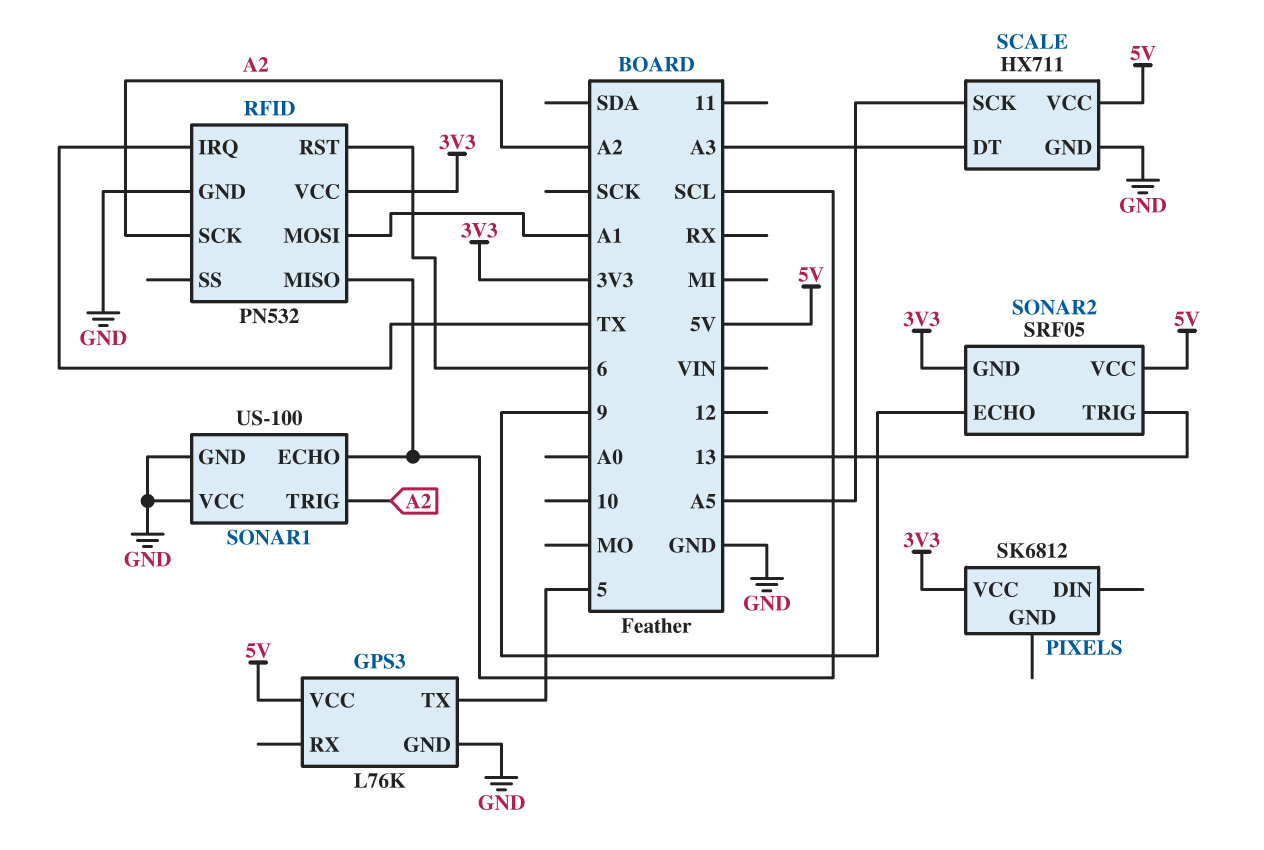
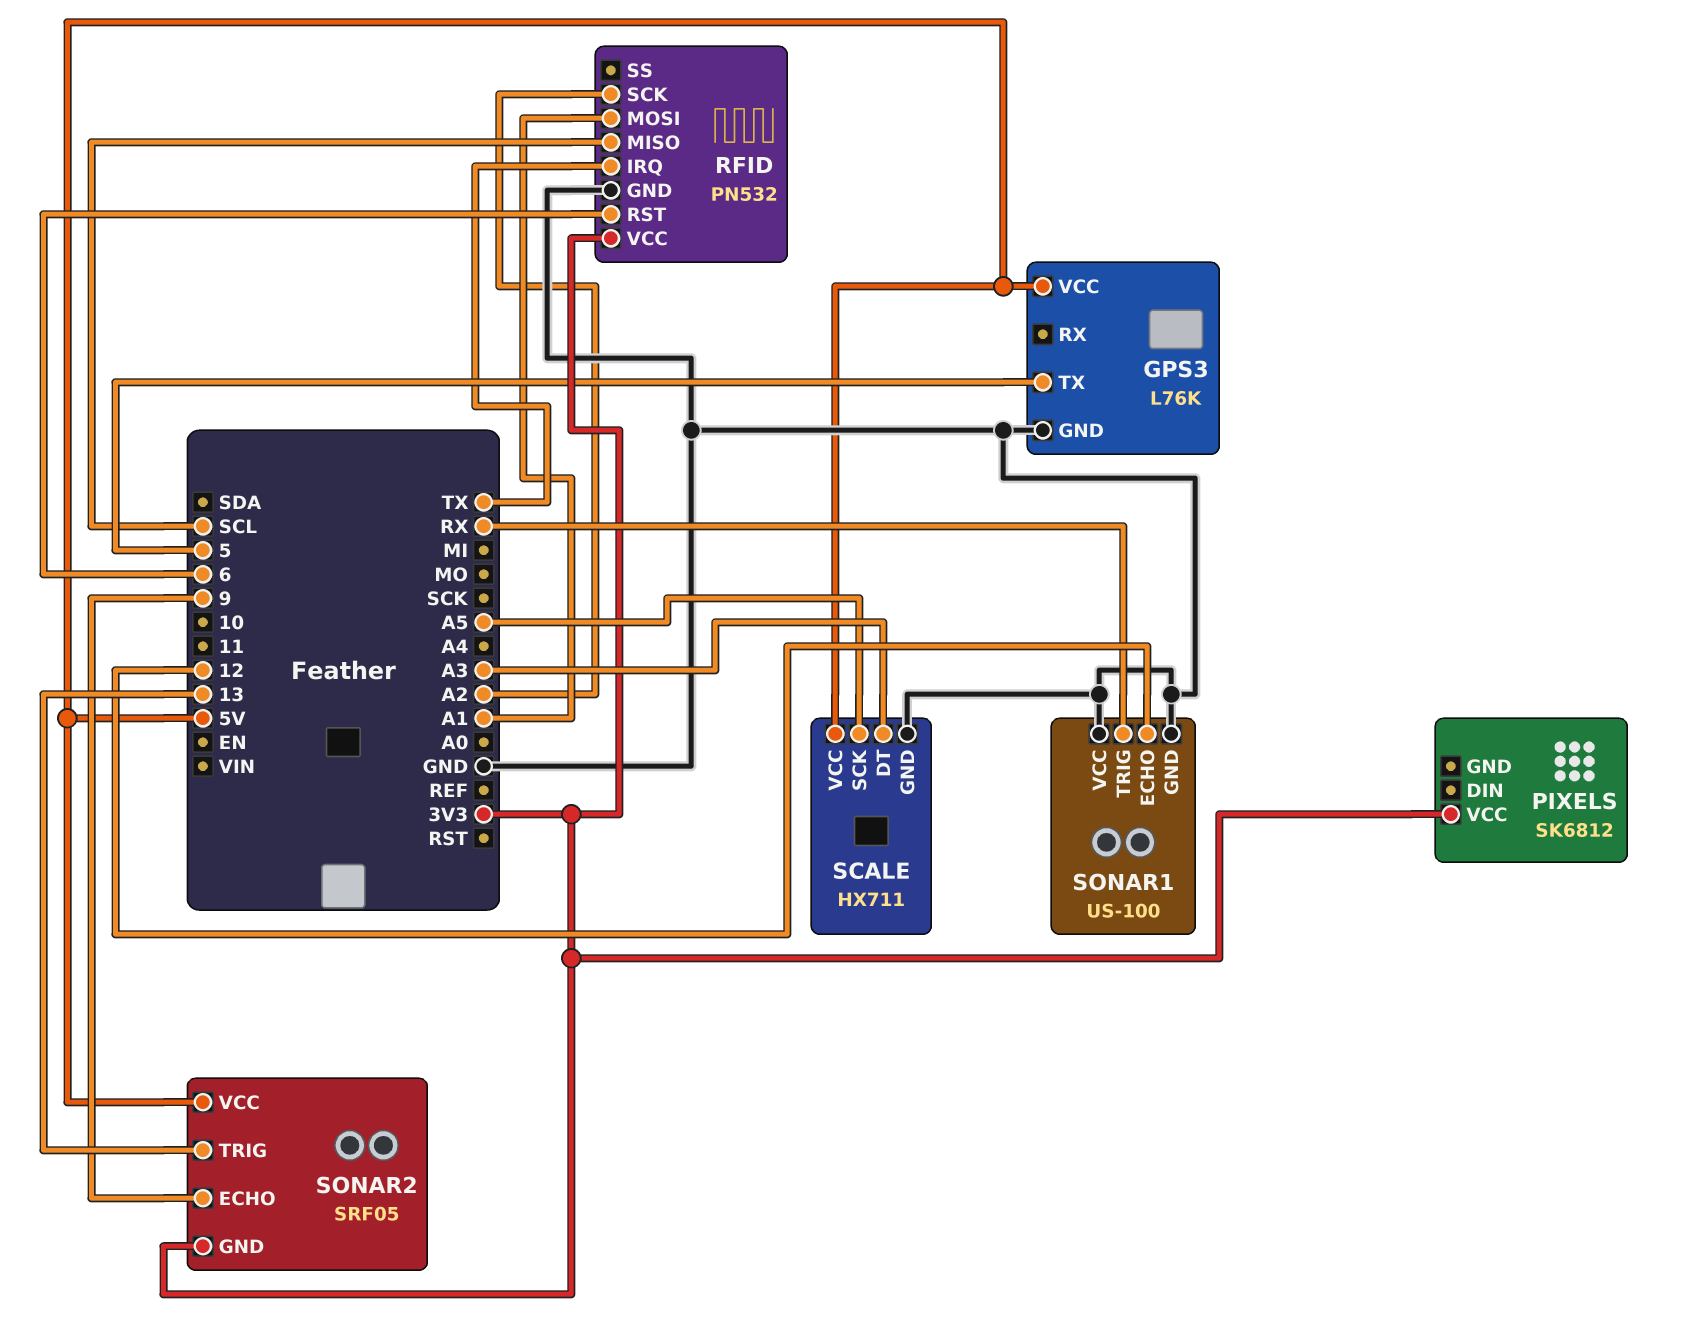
SONAR1 pin ECHO: SCL -> 12
SONAR1 pin TRIG: A2 -> RX

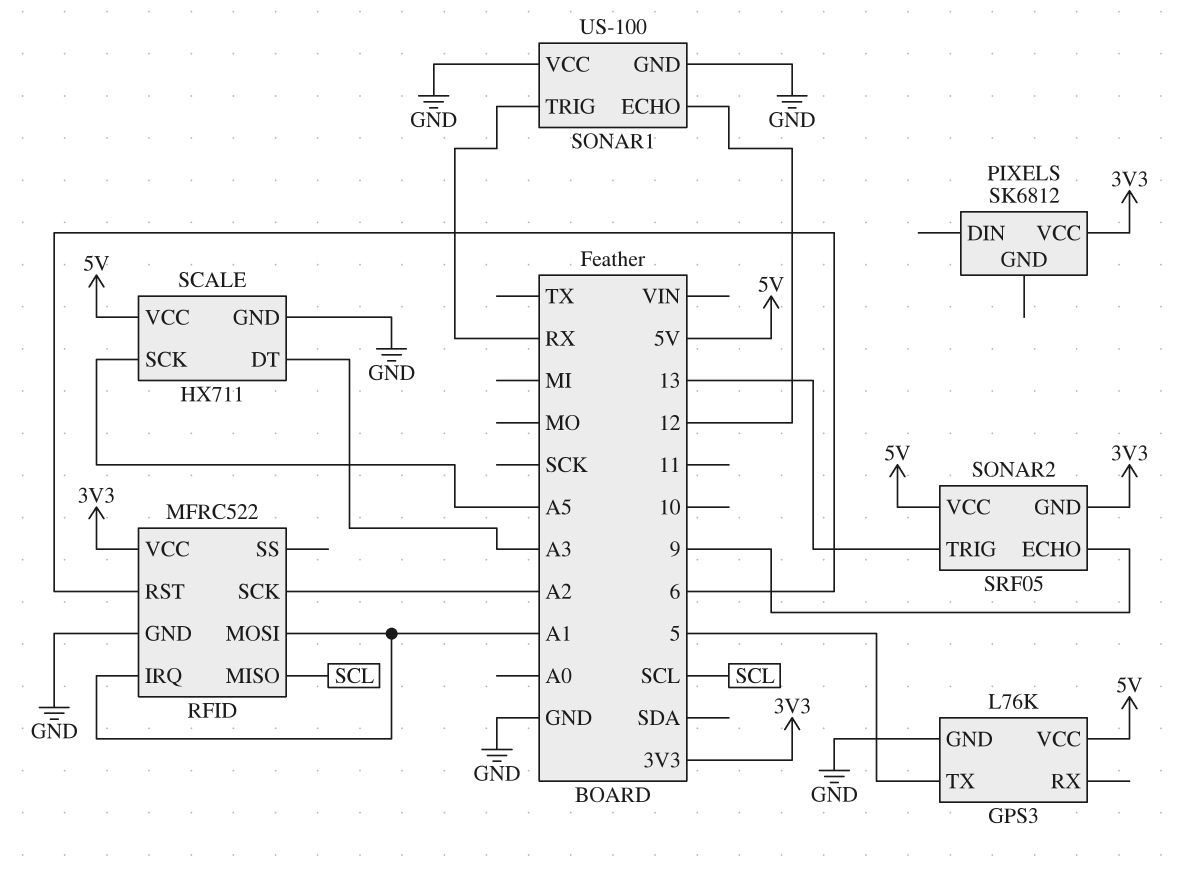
RFID: PN532 -> MFRC522
RFID pin IRQ: TX -> A1

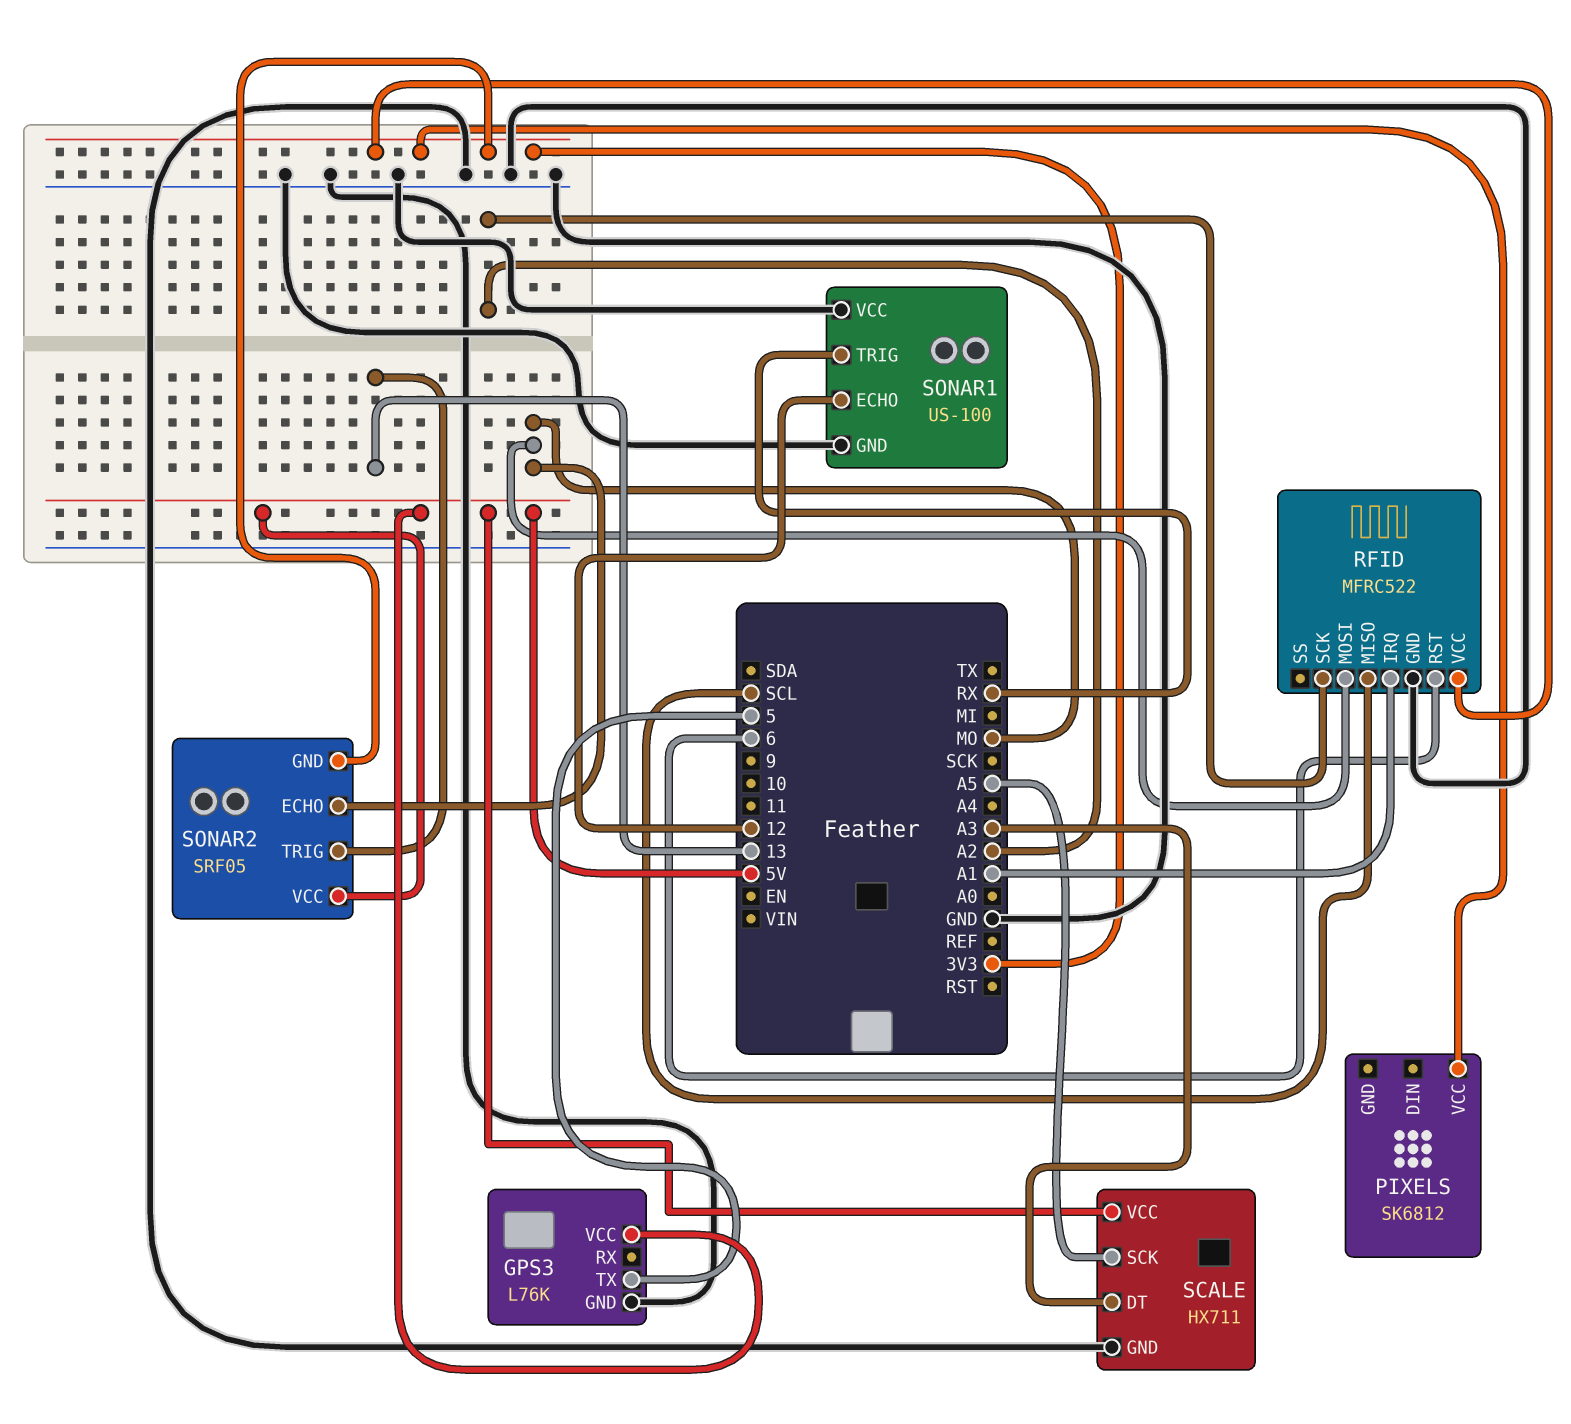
RFID pin MOSI: A1 -> MO
SONAR2 pin ECHO: 9 -> MO

